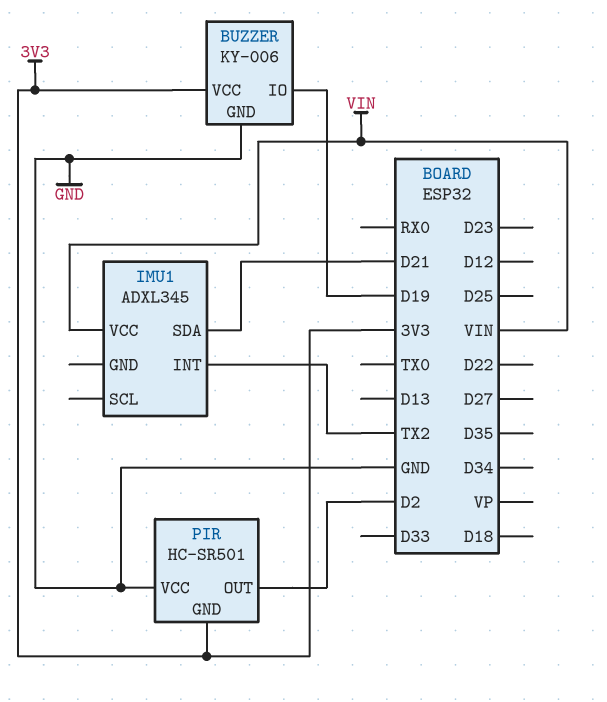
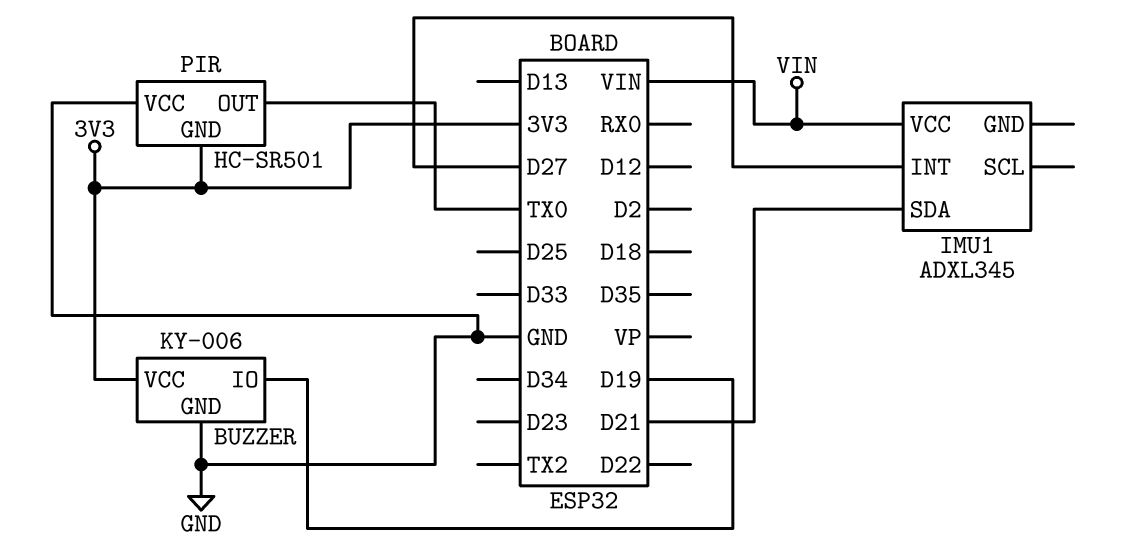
IMU1 pin INT: TX2 -> D27
PIR pin OUT: D2 -> TX0

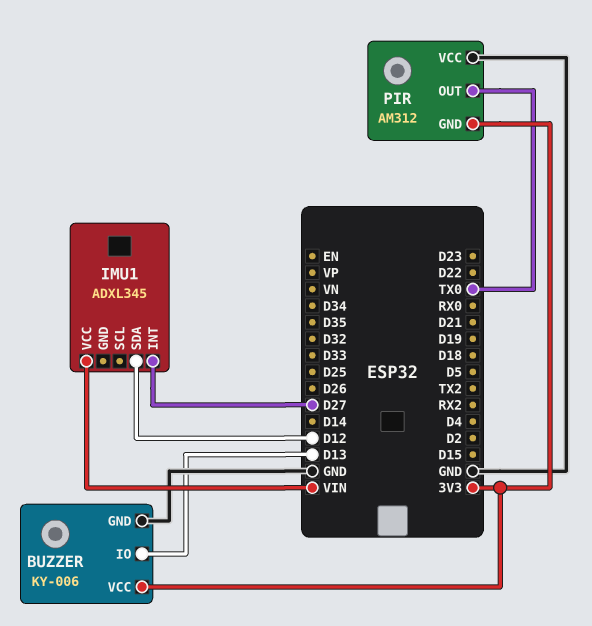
BUZZER pin IO: D19 -> D13
IMU1 pin SDA: D21 -> D12
PIR: HC-SR501 -> AM312

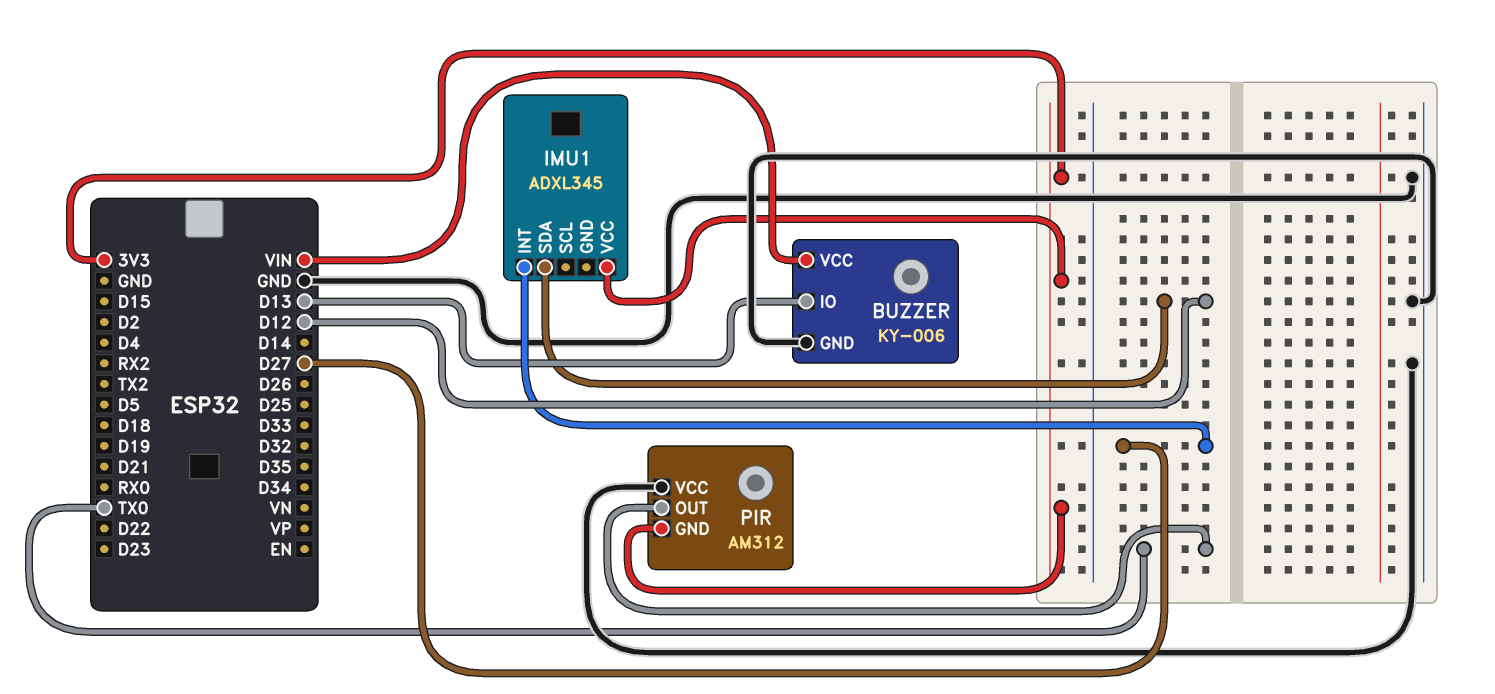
BUZZER pin VCC: 3V3 -> VIN
IMU1 pin VCC: VIN -> 3V3

